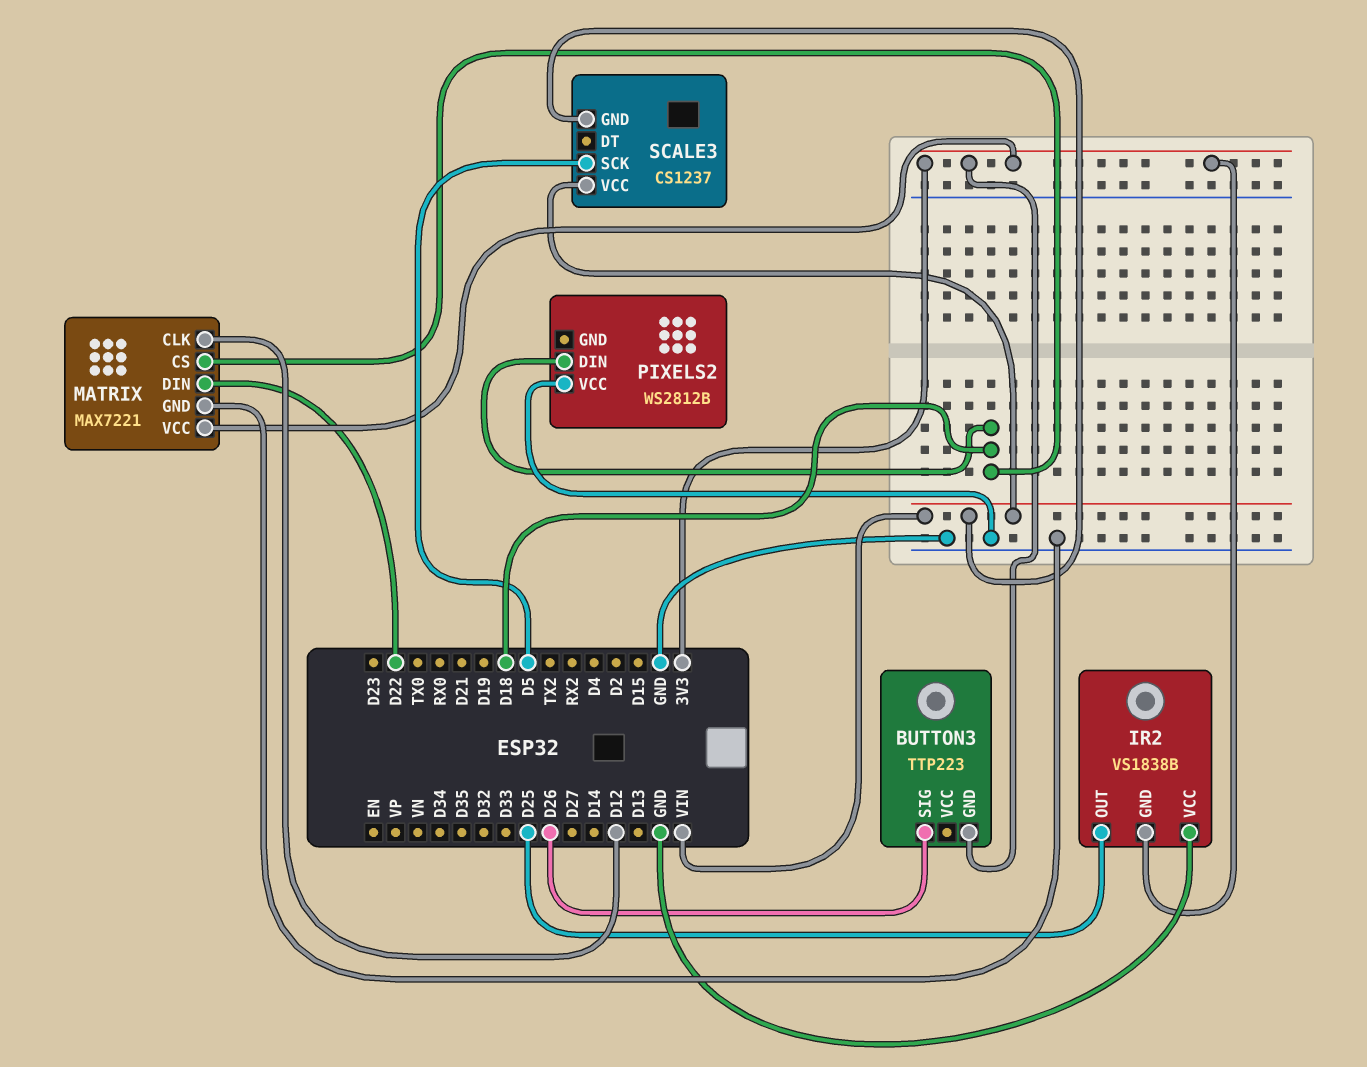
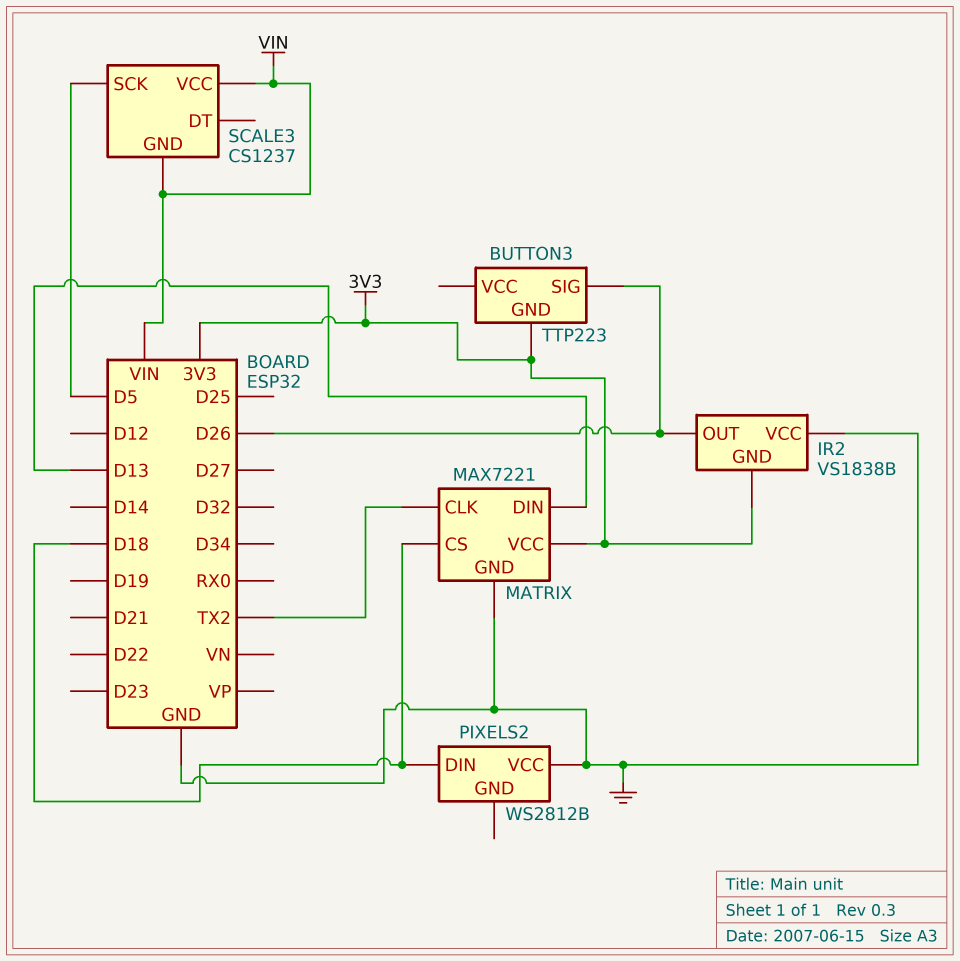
IR2 pin OUT: D25 -> D26
MATRIX pin CLK: D12 -> TX2
MATRIX pin DIN: D22 -> D13

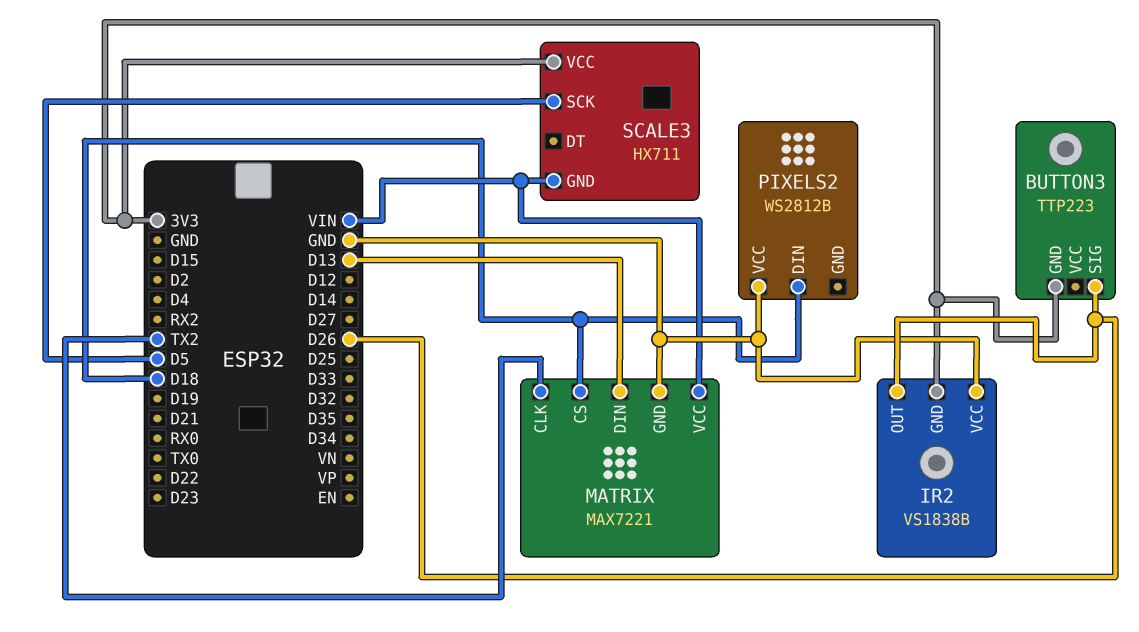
MATRIX pin VCC: 3V3 -> VIN
SCALE3: CS1237 -> HX711
SCALE3 pin VCC: VIN -> 3V3

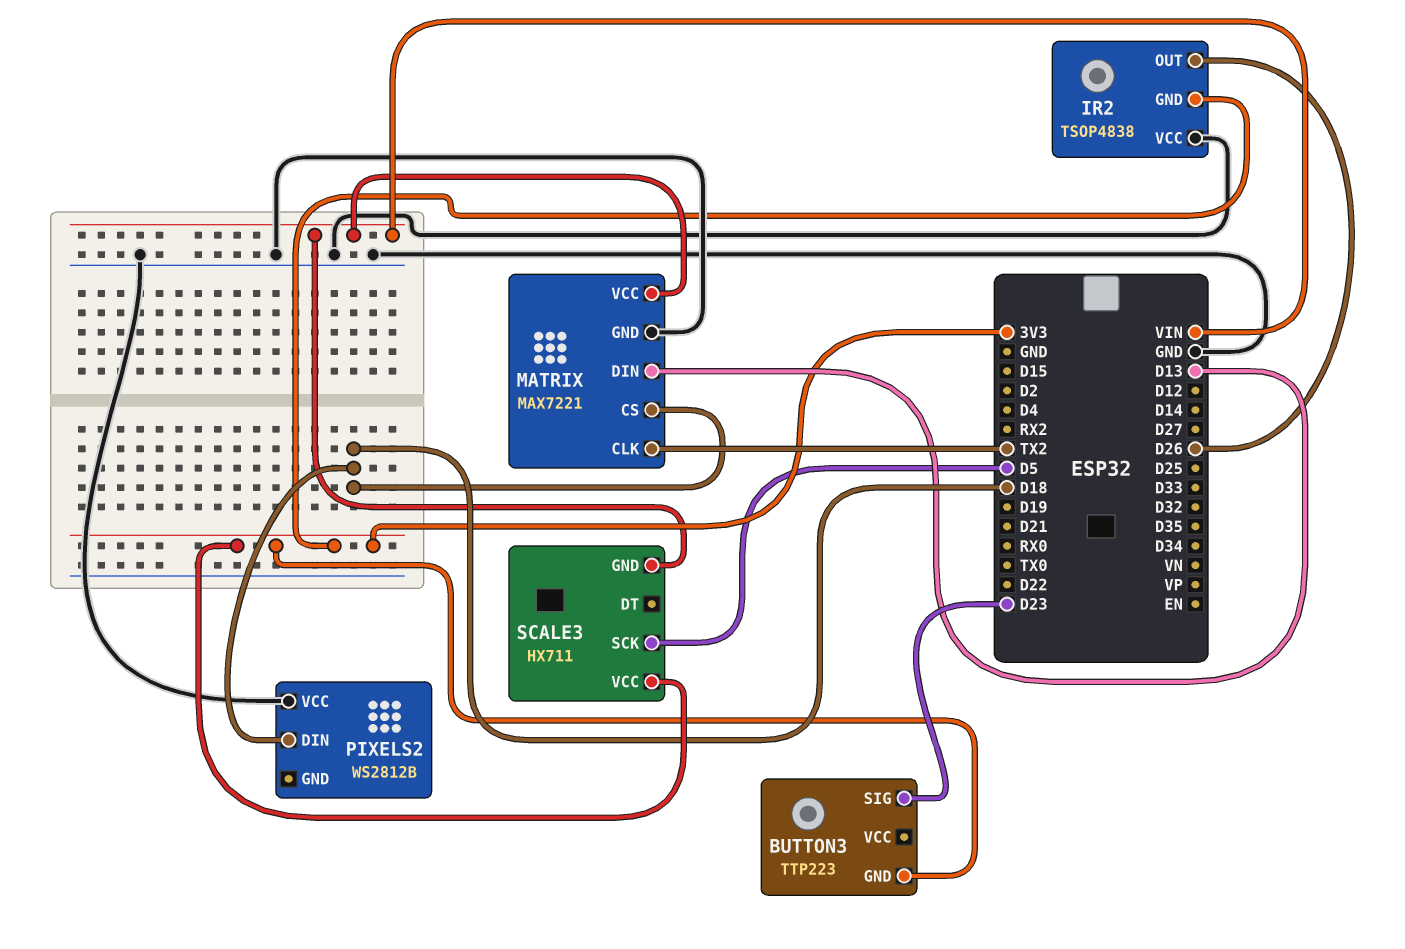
BUTTON3 pin SIG: D26 -> D23
IR2: VS1838B -> TSOP4838

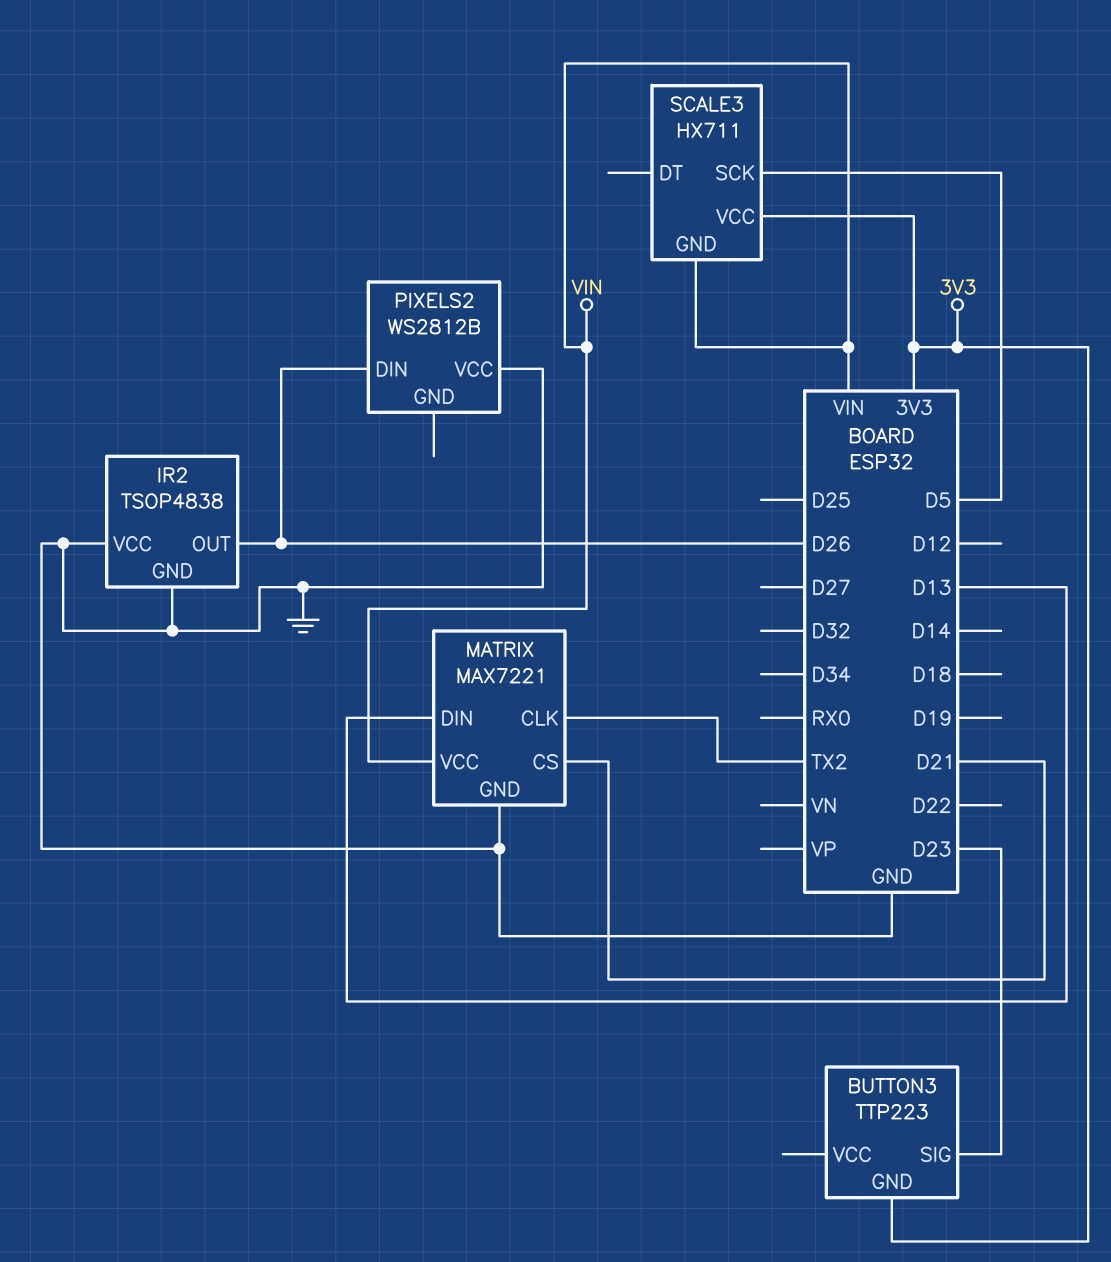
IR2 pin GND: 3V3 -> GND
MATRIX pin CS: D18 -> D21
PIXELS2 pin DIN: D18 -> D26

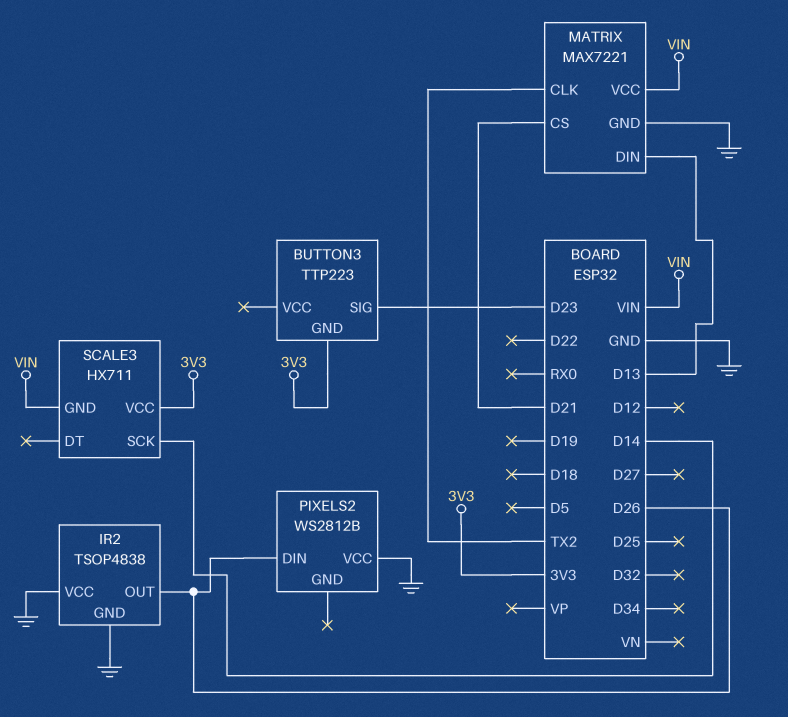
SCALE3 pin SCK: D5 -> D14

